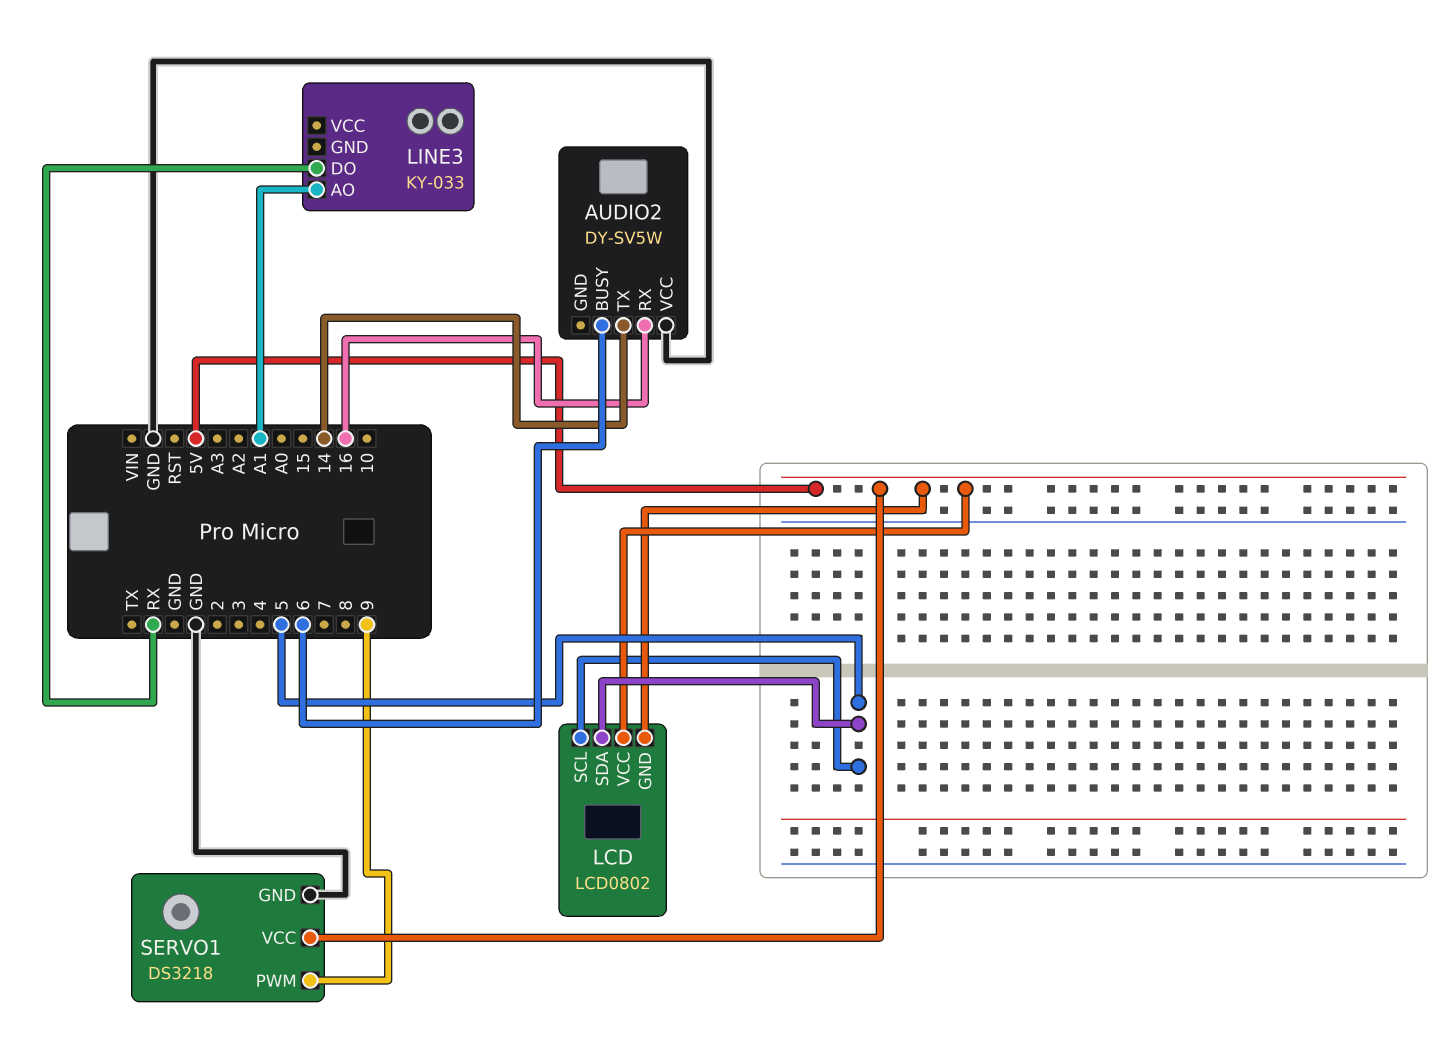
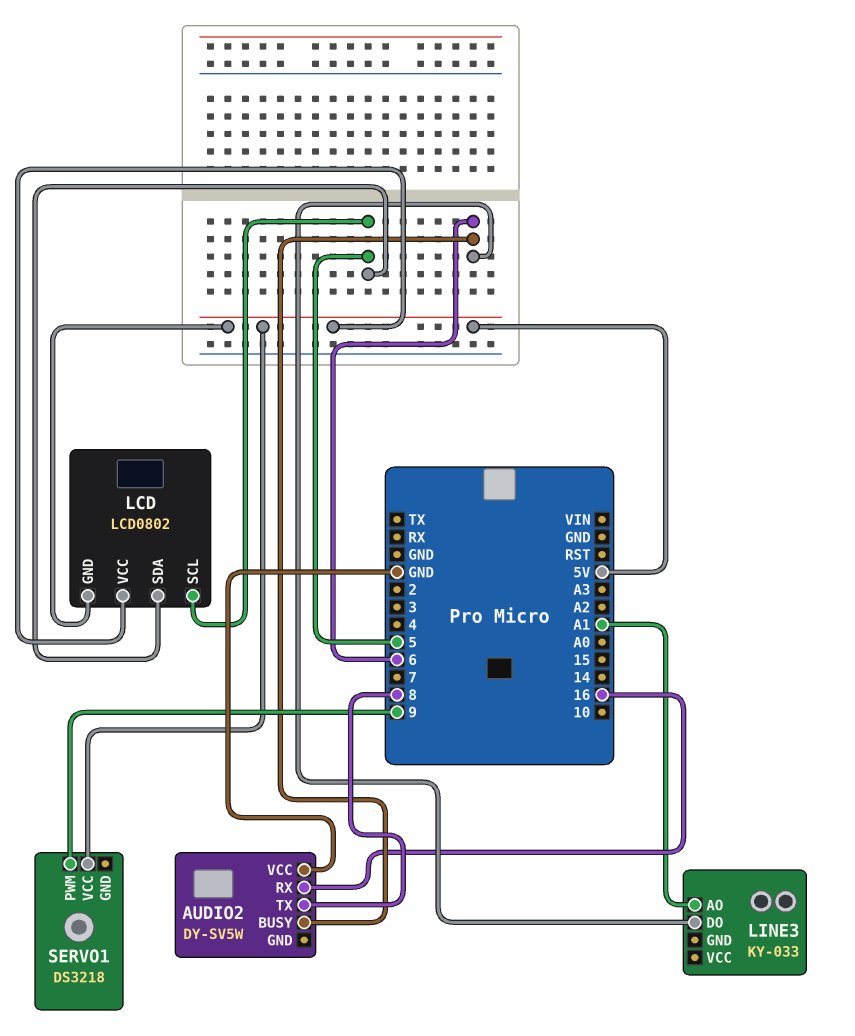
AUDIO2 pin TX: 14 -> 8
LINE3 pin DO: RX -> 6
SERVO1 pin GND: GND -> none

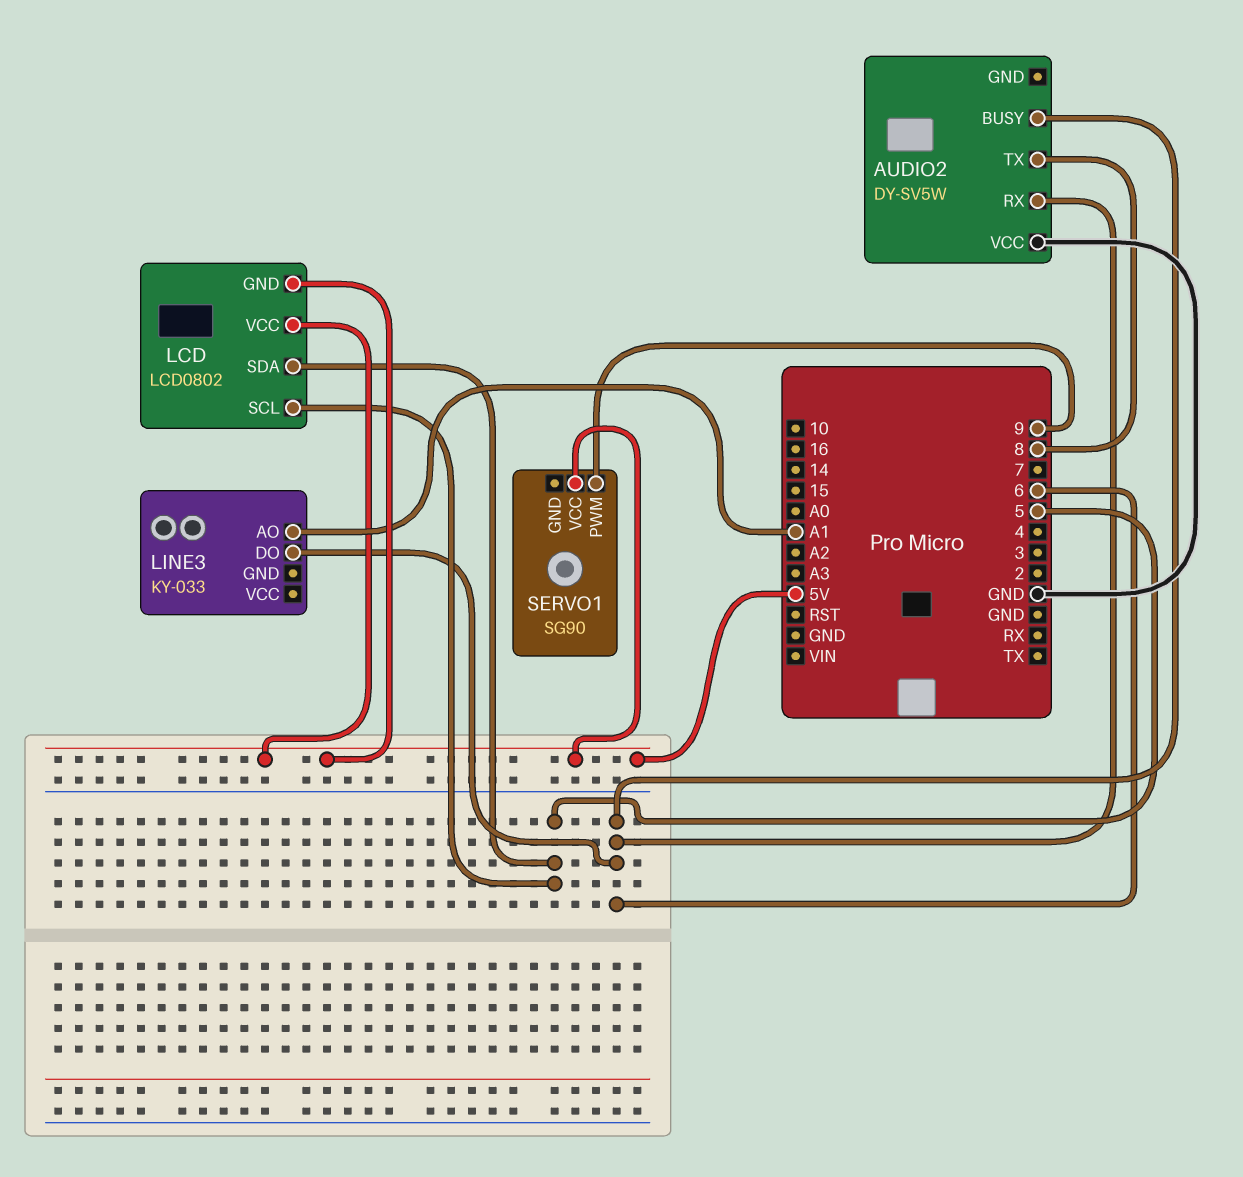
AUDIO2 pin RX: 16 -> 6
SERVO1: DS3218 -> SG90

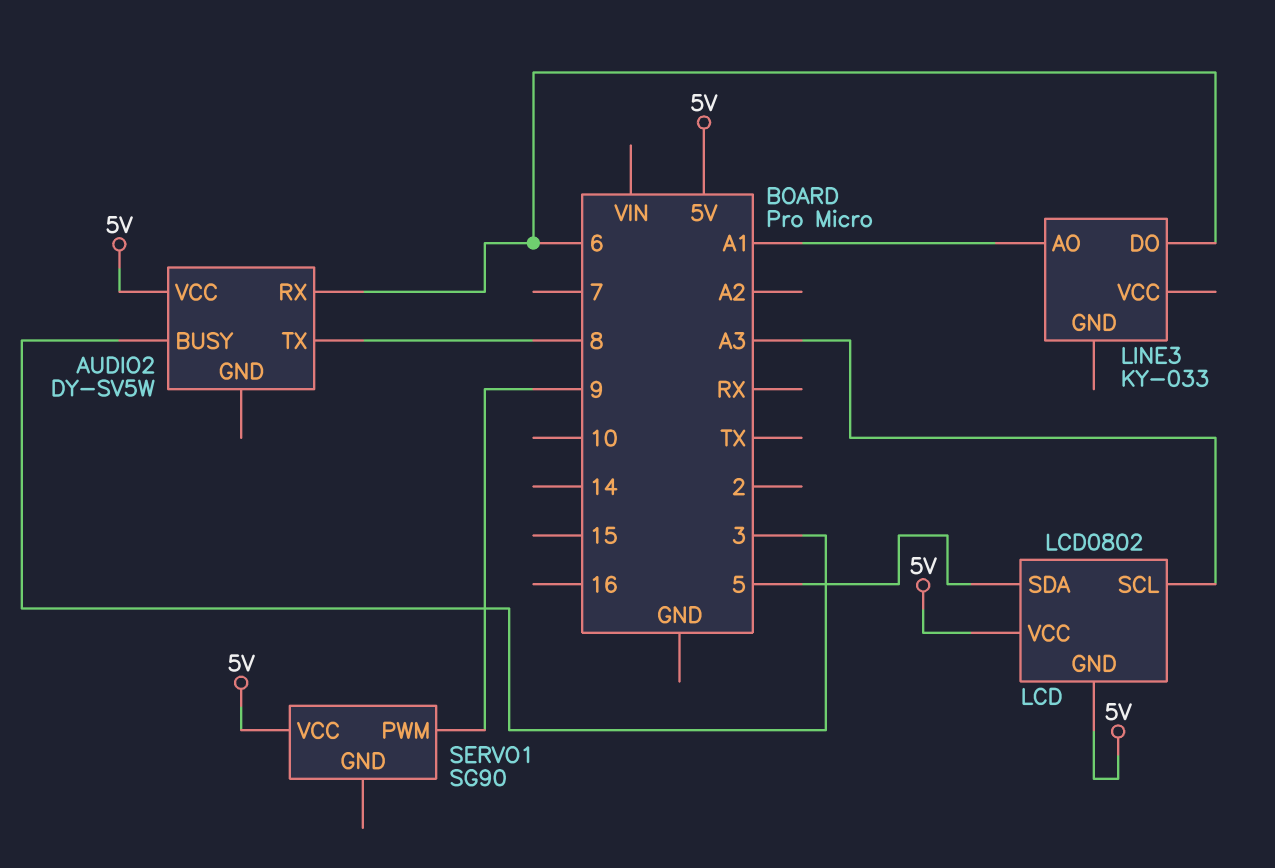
AUDIO2 pin BUSY: 6 -> 3
AUDIO2 pin VCC: GND -> 5V
LCD pin SCL: 5 -> A3

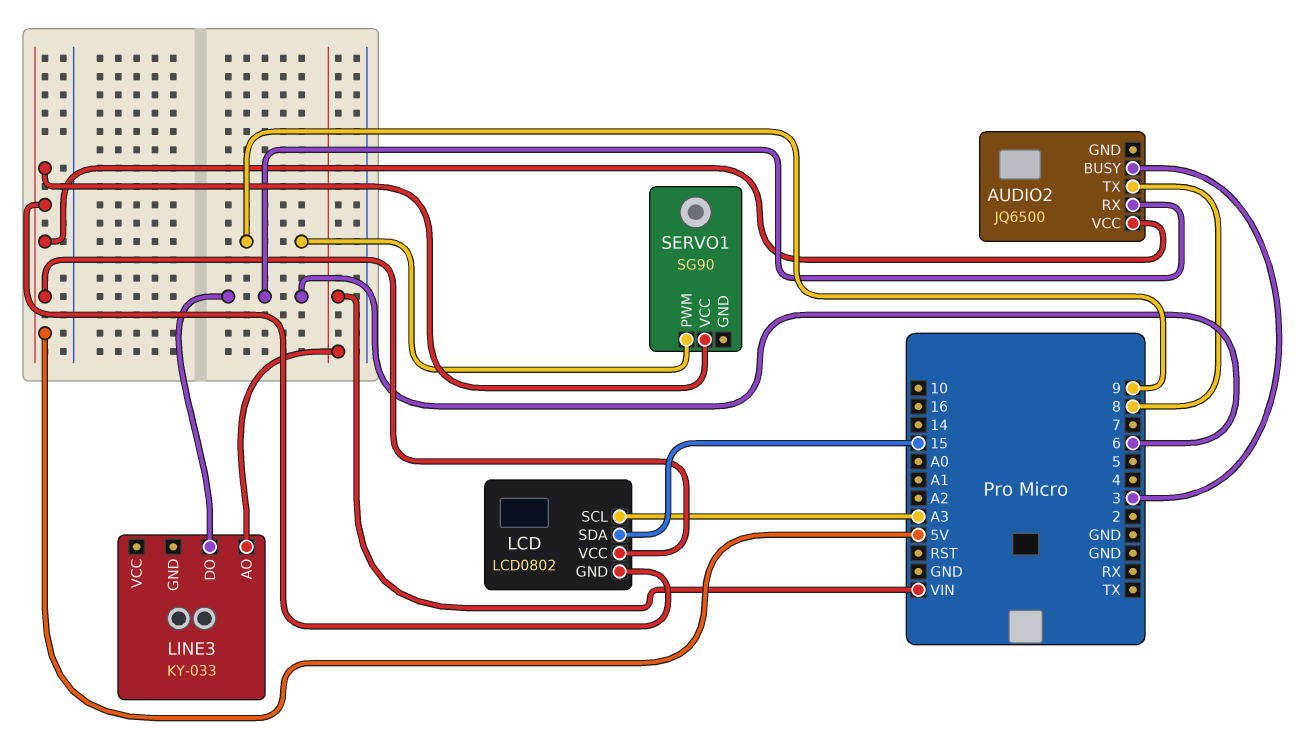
AUDIO2: DY-SV5W -> JQ6500
LCD pin SDA: 5 -> 15
LINE3 pin AO: A1 -> VIN

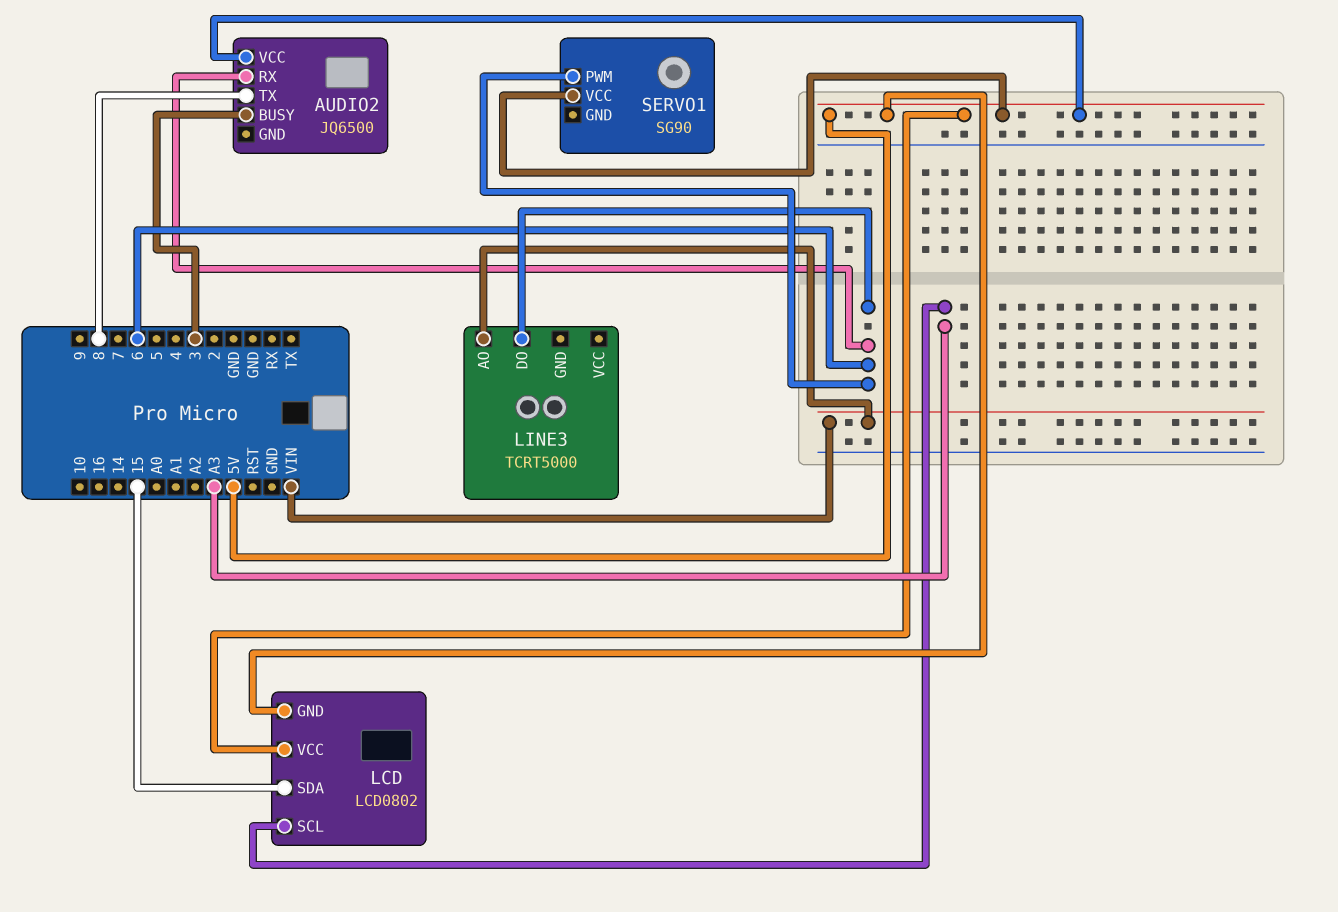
LINE3: KY-033 -> TCRT5000
SERVO1 pin PWM: 9 -> 6

